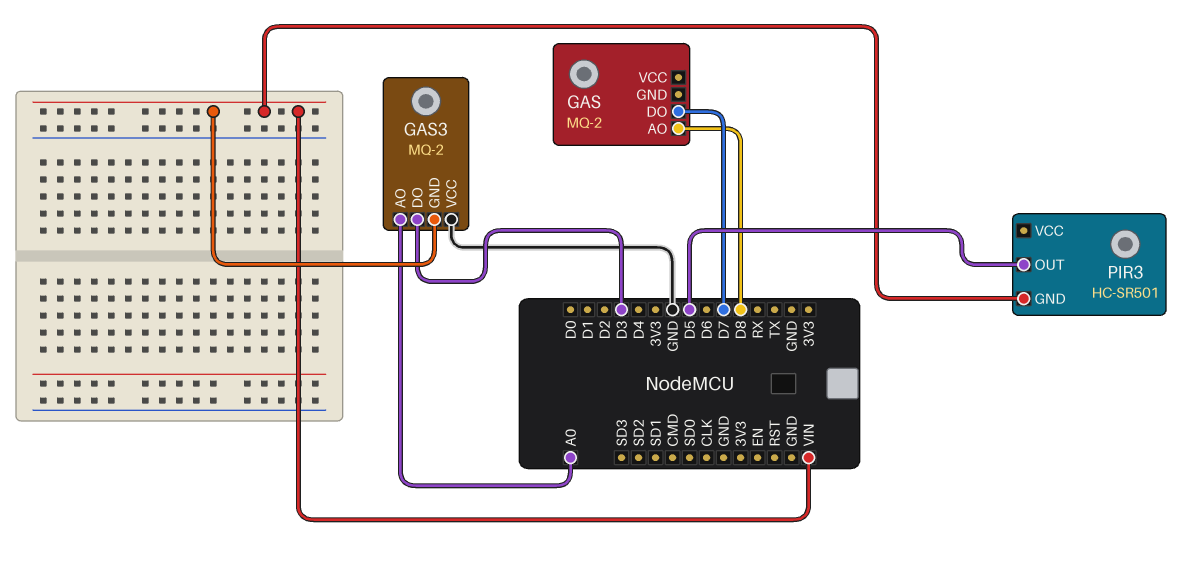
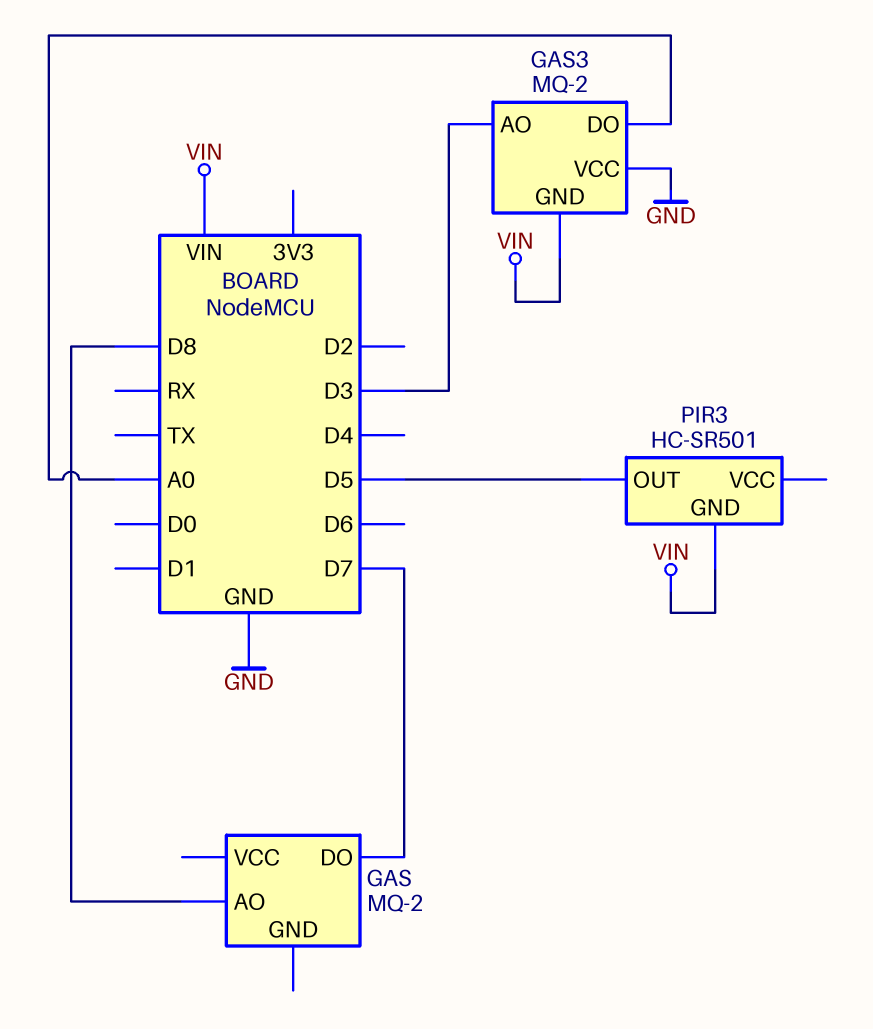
GAS3 pin AO: A0 -> D3
GAS3 pin DO: D3 -> A0

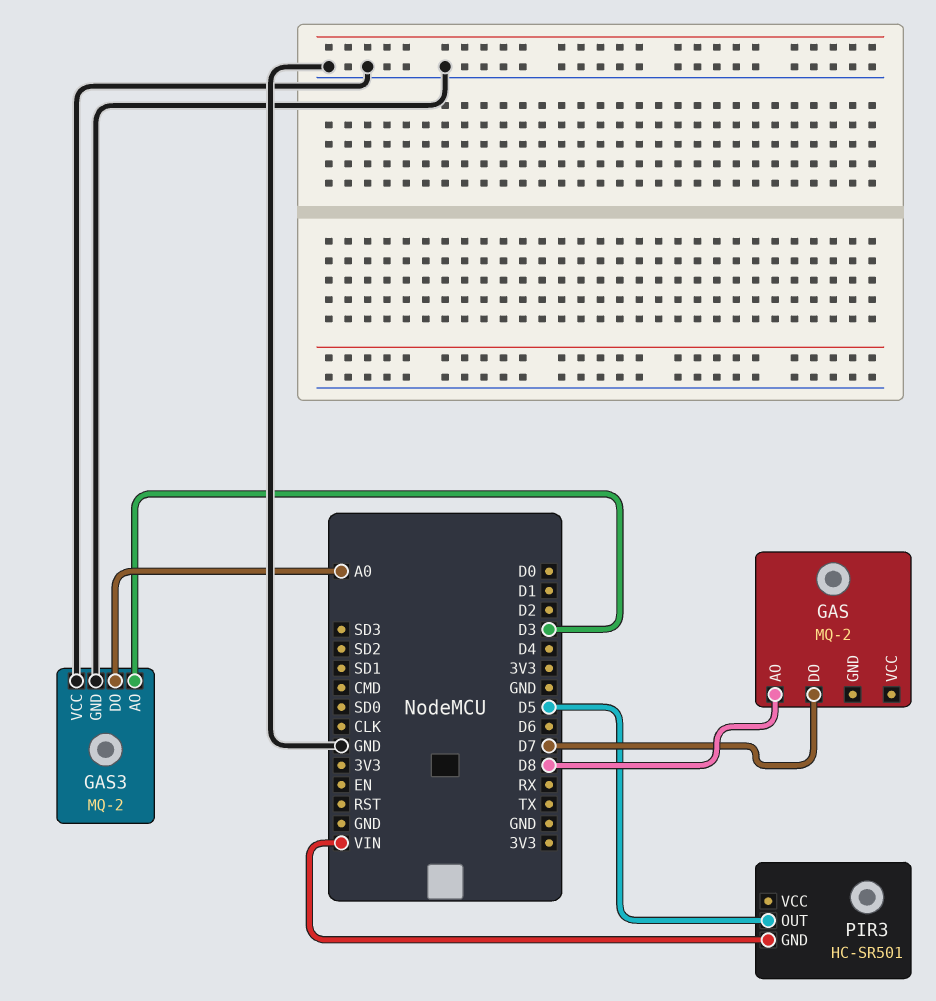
GAS3 pin GND: VIN -> GND

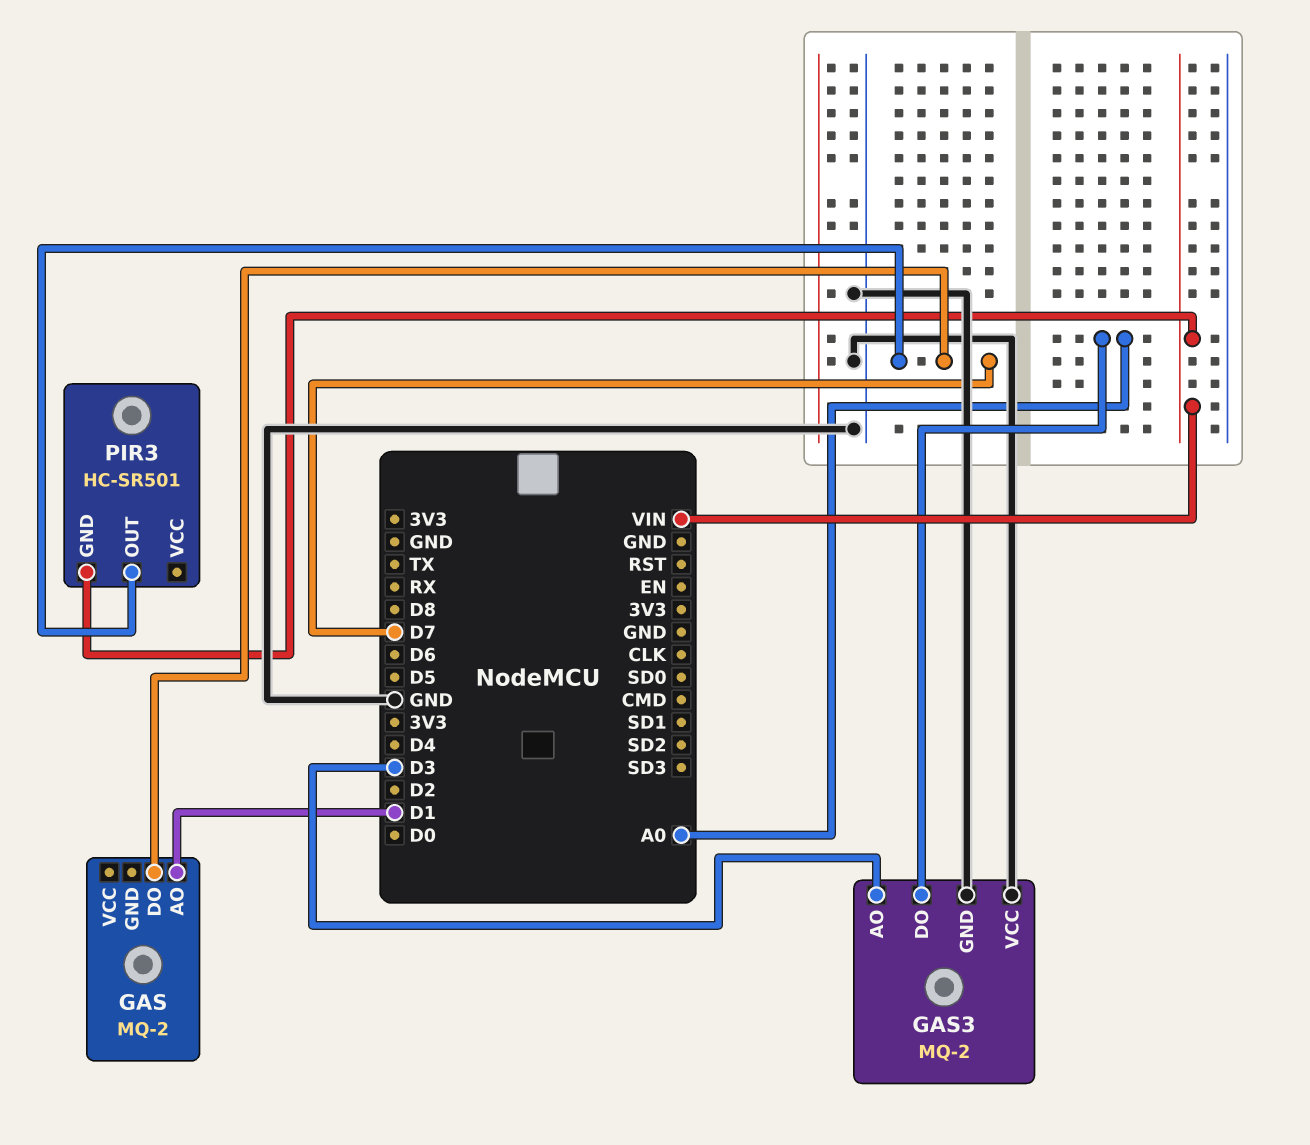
GAS pin AO: D8 -> D1
PIR3 pin OUT: D5 -> D7

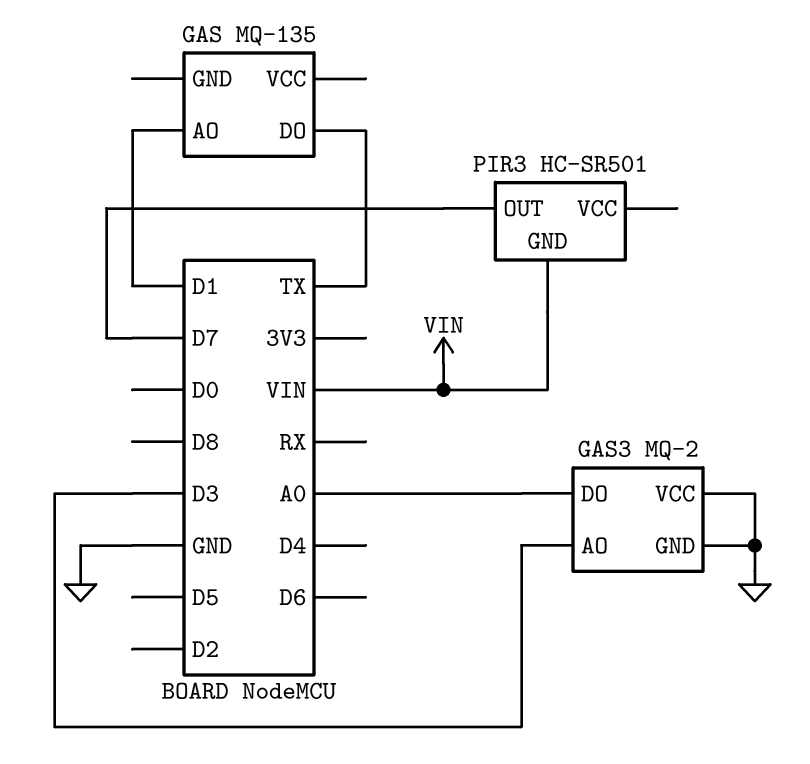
GAS: MQ-2 -> MQ-135
GAS pin DO: D7 -> TX

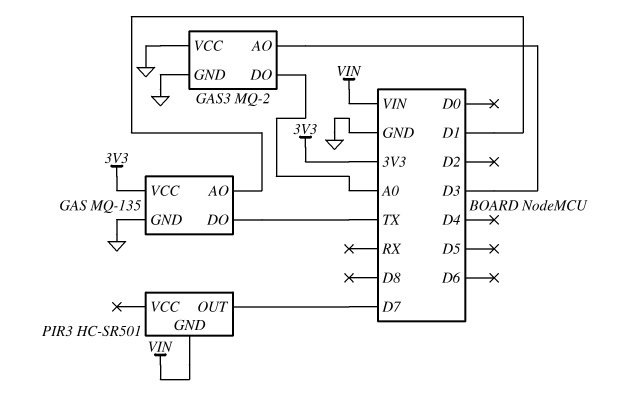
GAS pin GND: none -> GND
GAS pin VCC: none -> 3V3

